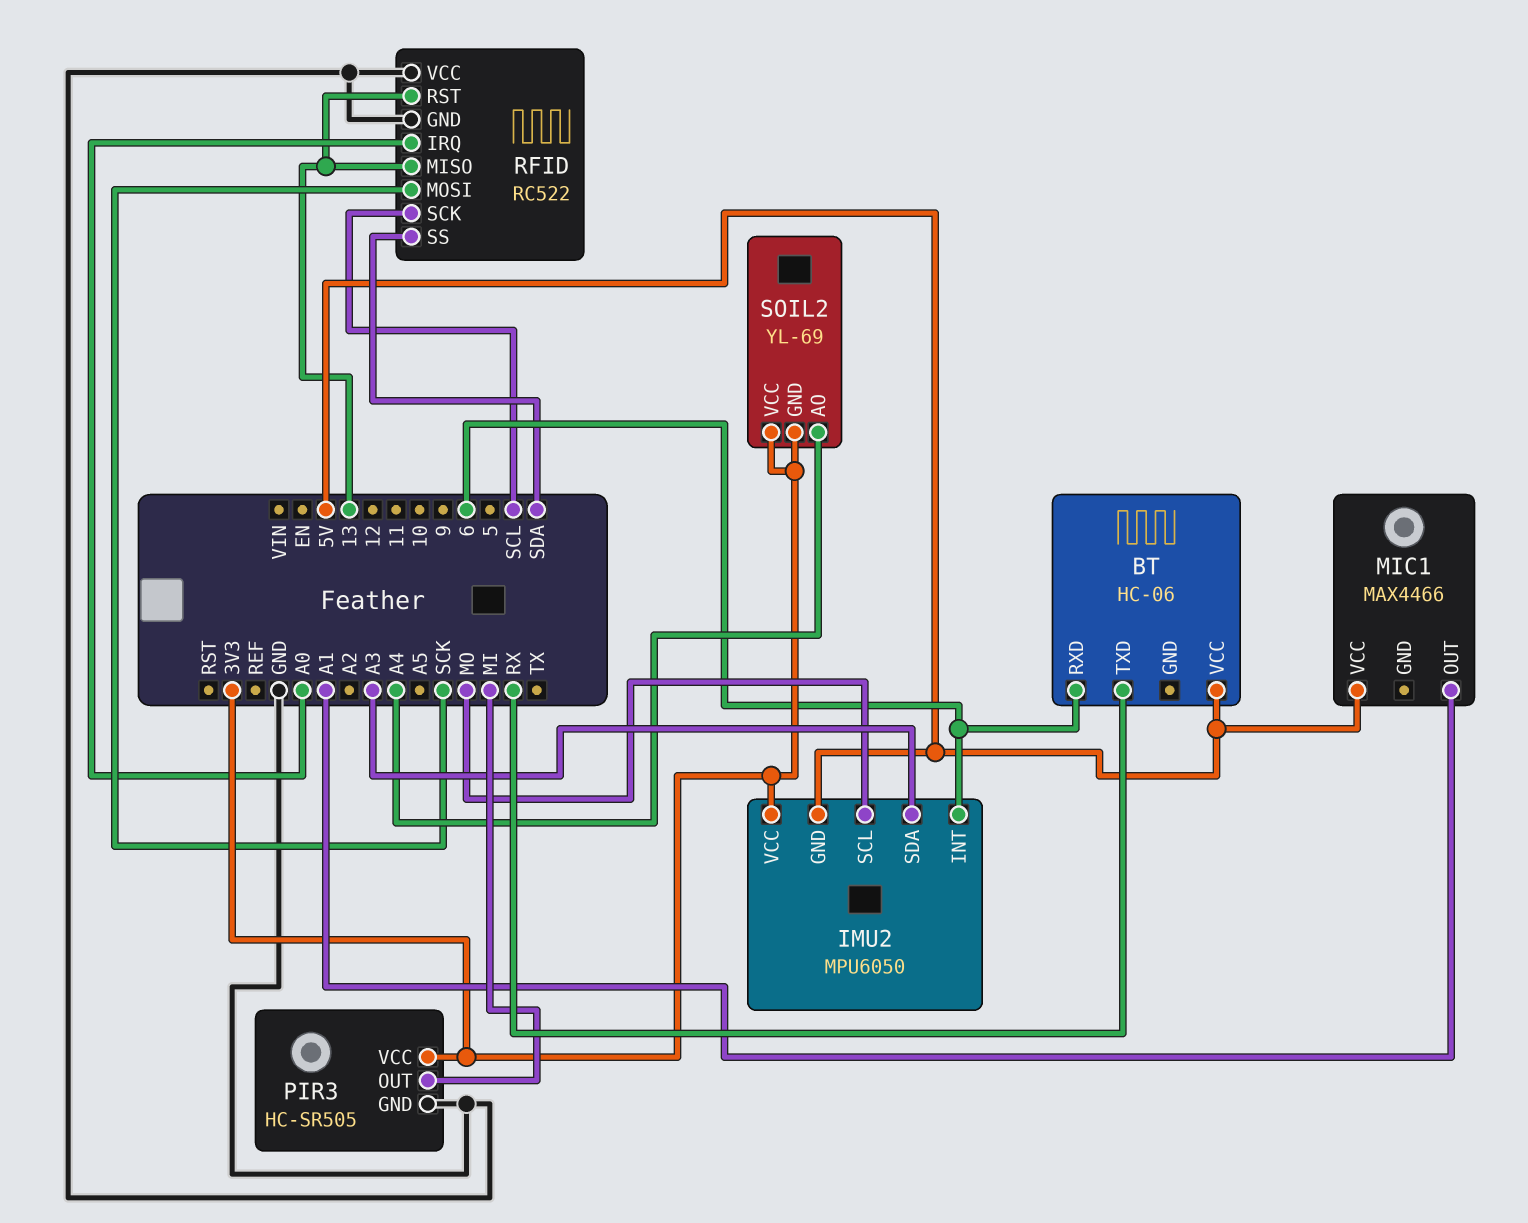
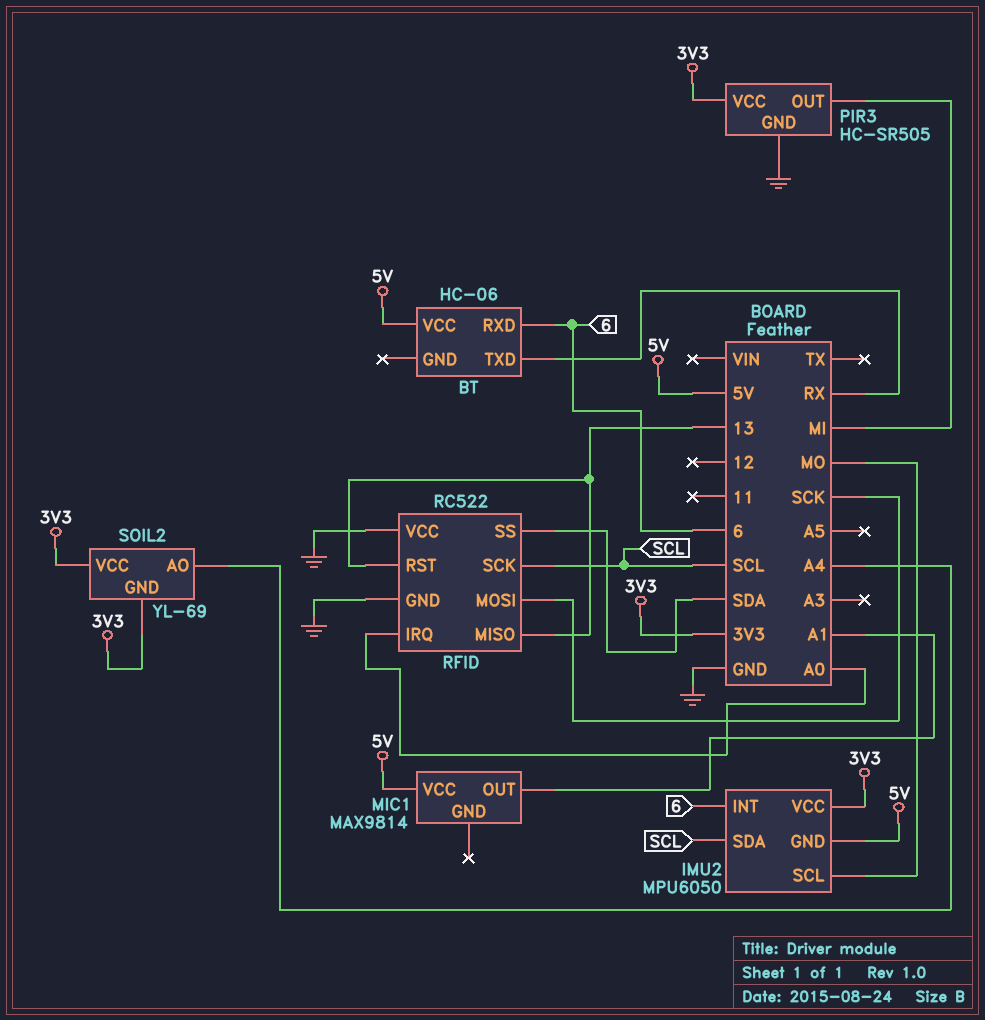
IMU2 pin SDA: A3 -> SCL
MIC1: MAX4466 -> MAX9814

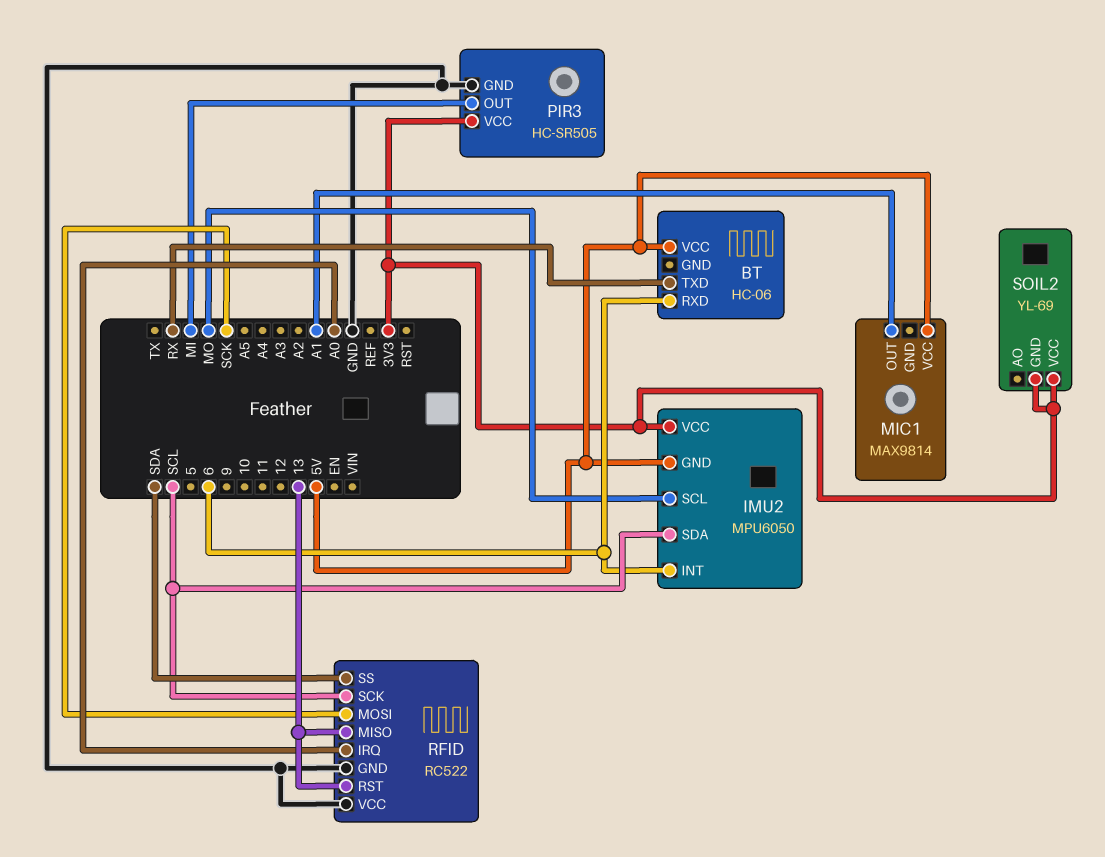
SOIL2 pin AO: A4 -> none

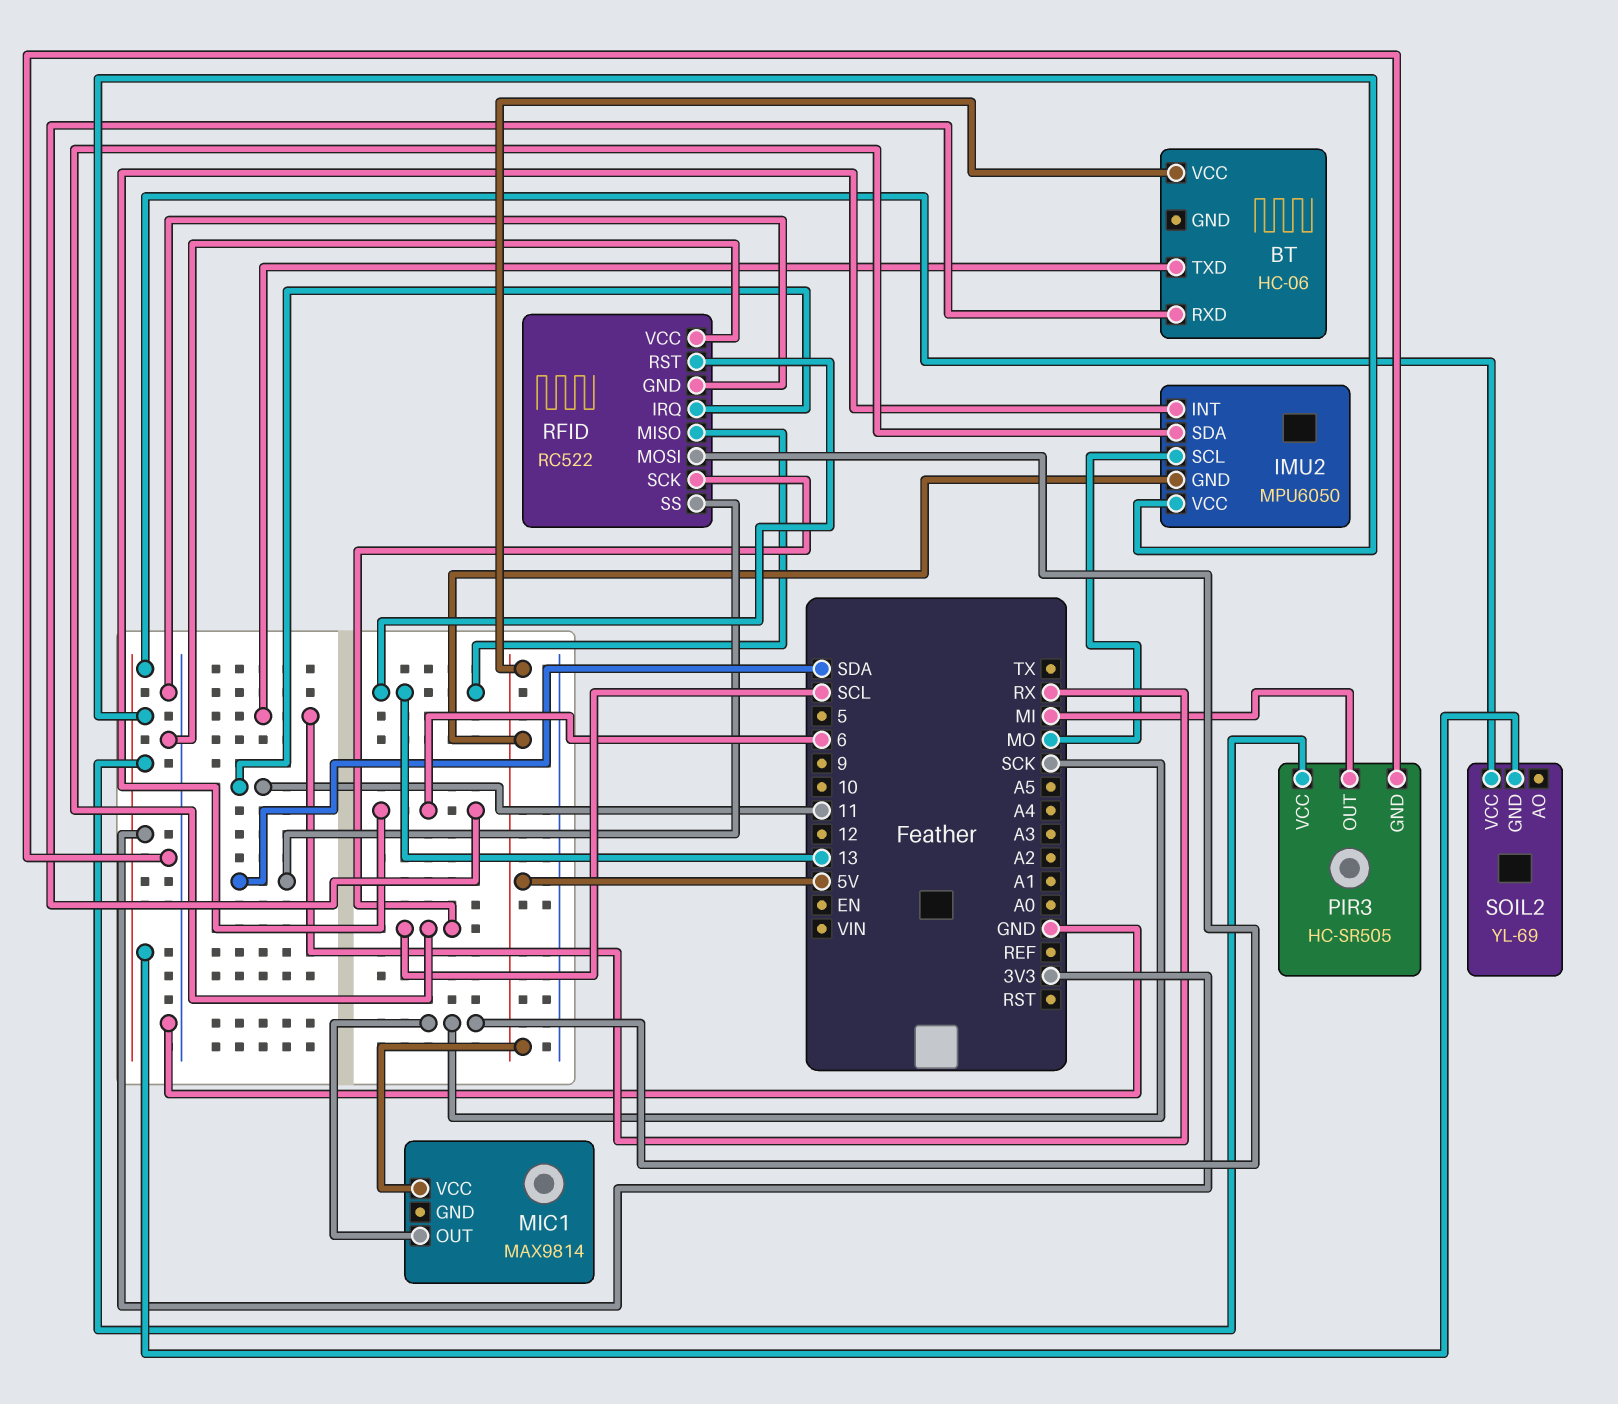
MIC1 pin OUT: A1 -> SCK
RFID pin IRQ: A0 -> 11

